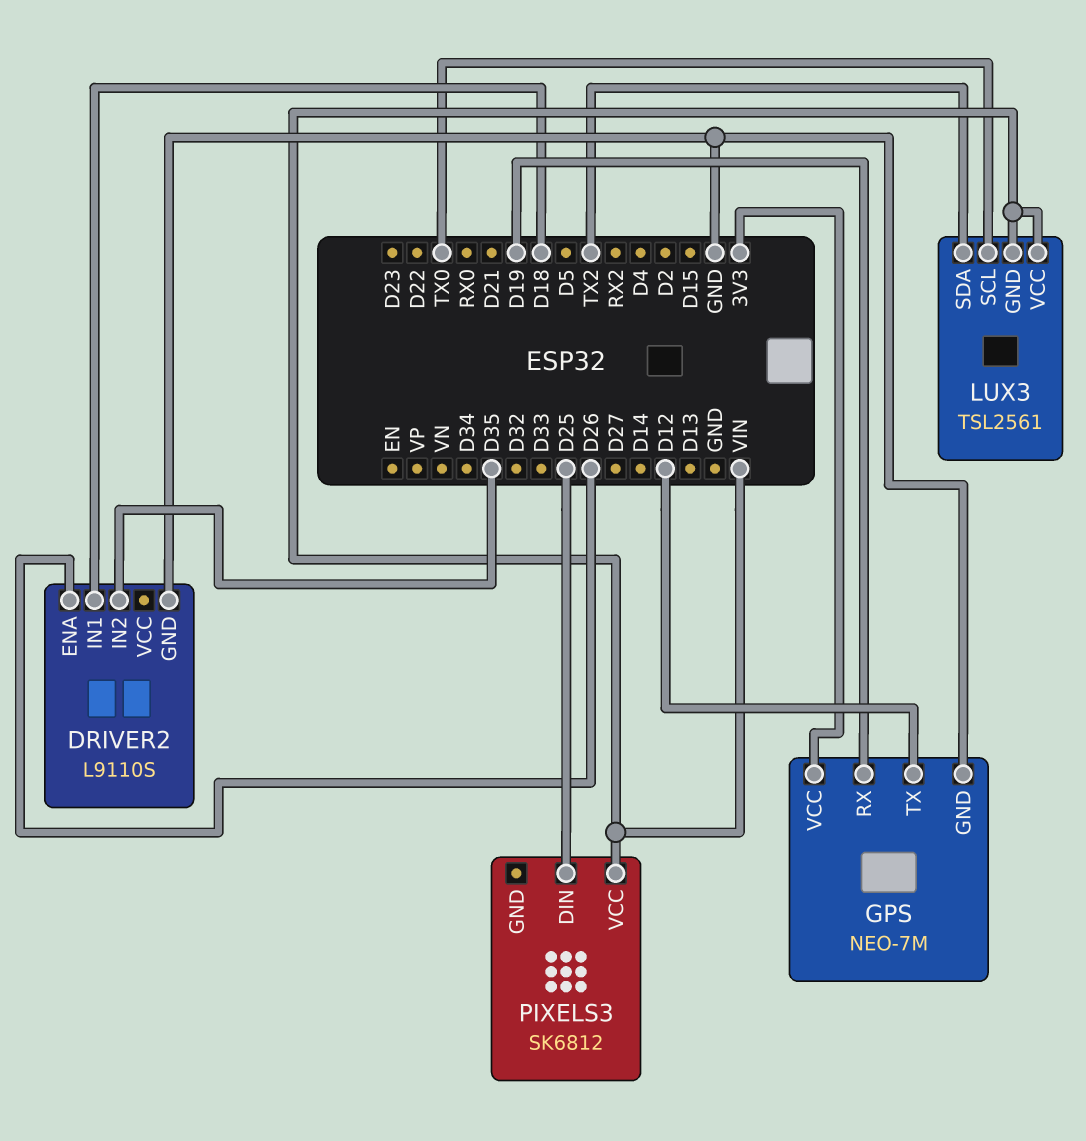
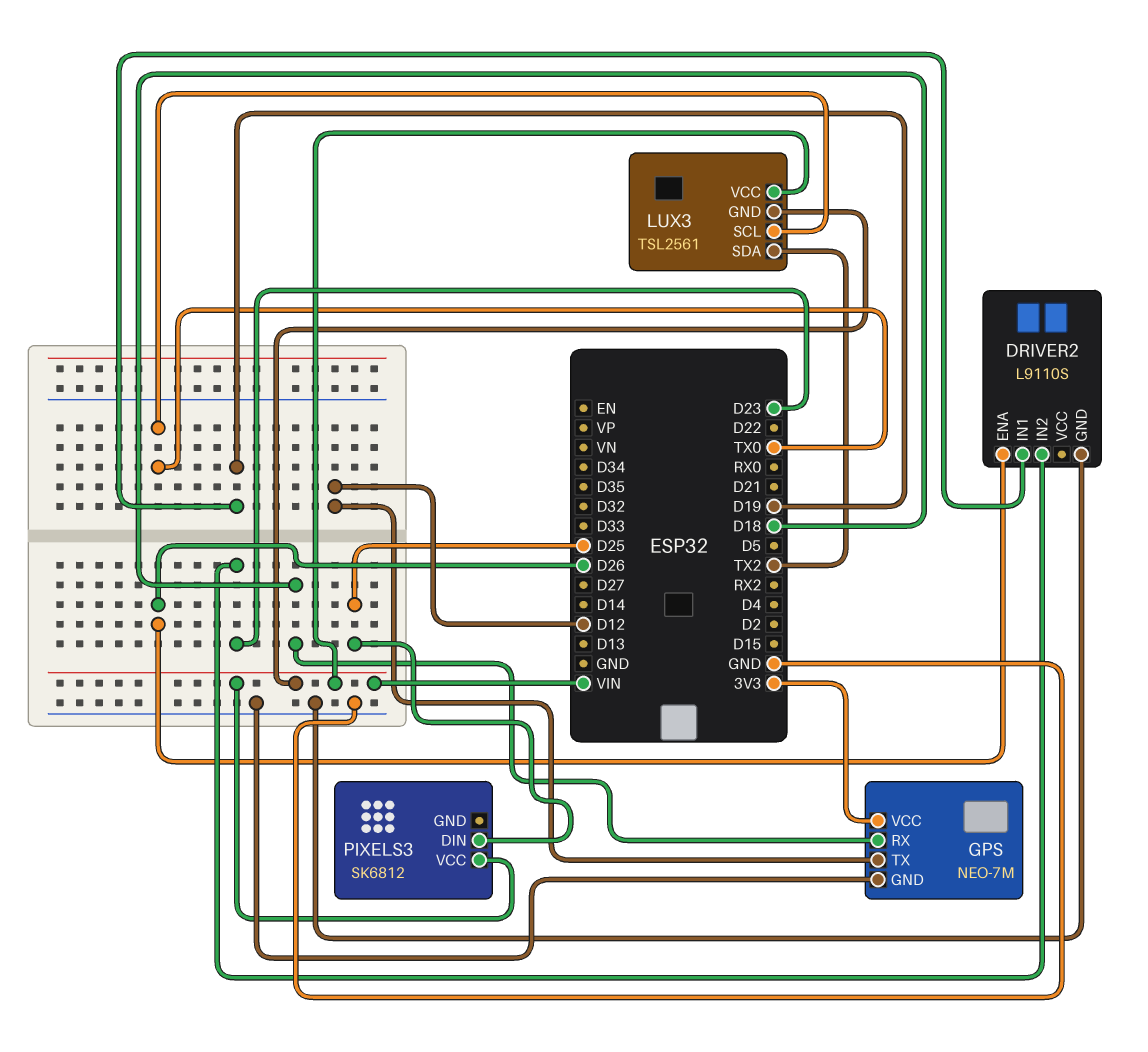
DRIVER2 pin IN1: D18 -> D19
DRIVER2 pin IN2: D35 -> D23
GPS pin RX: D19 -> D18

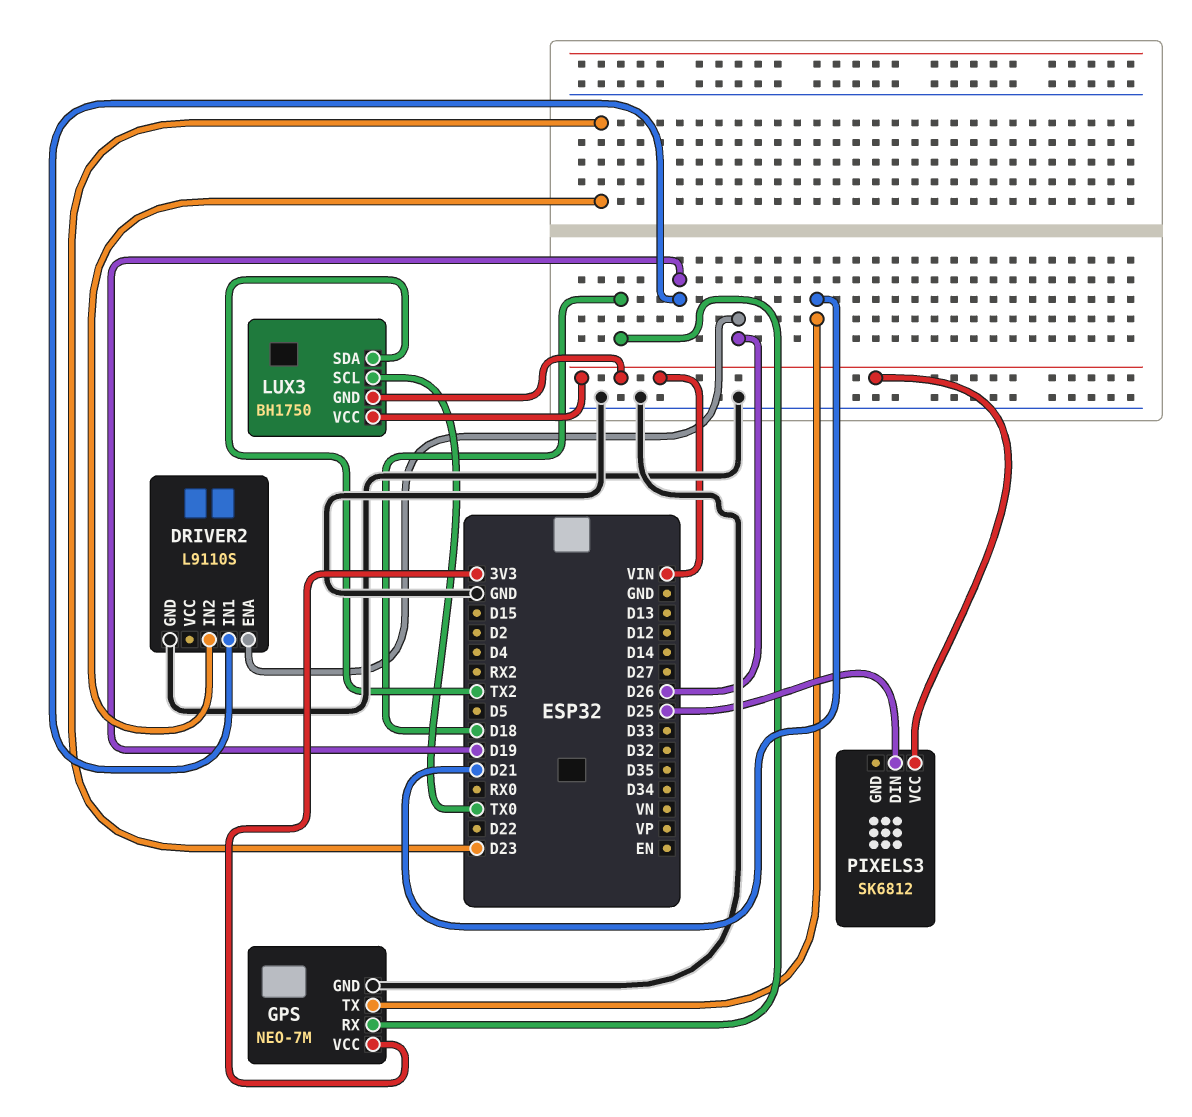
GPS pin TX: D12 -> D21
LUX3: TSL2561 -> BH1750

